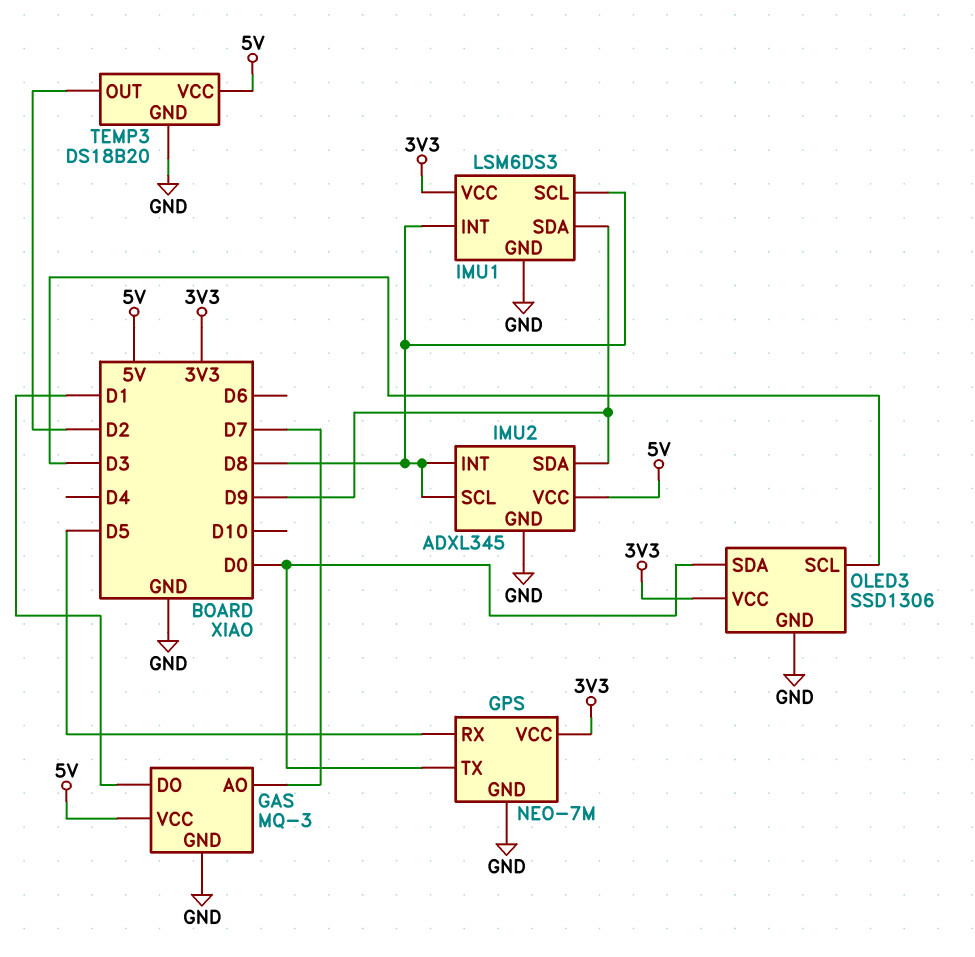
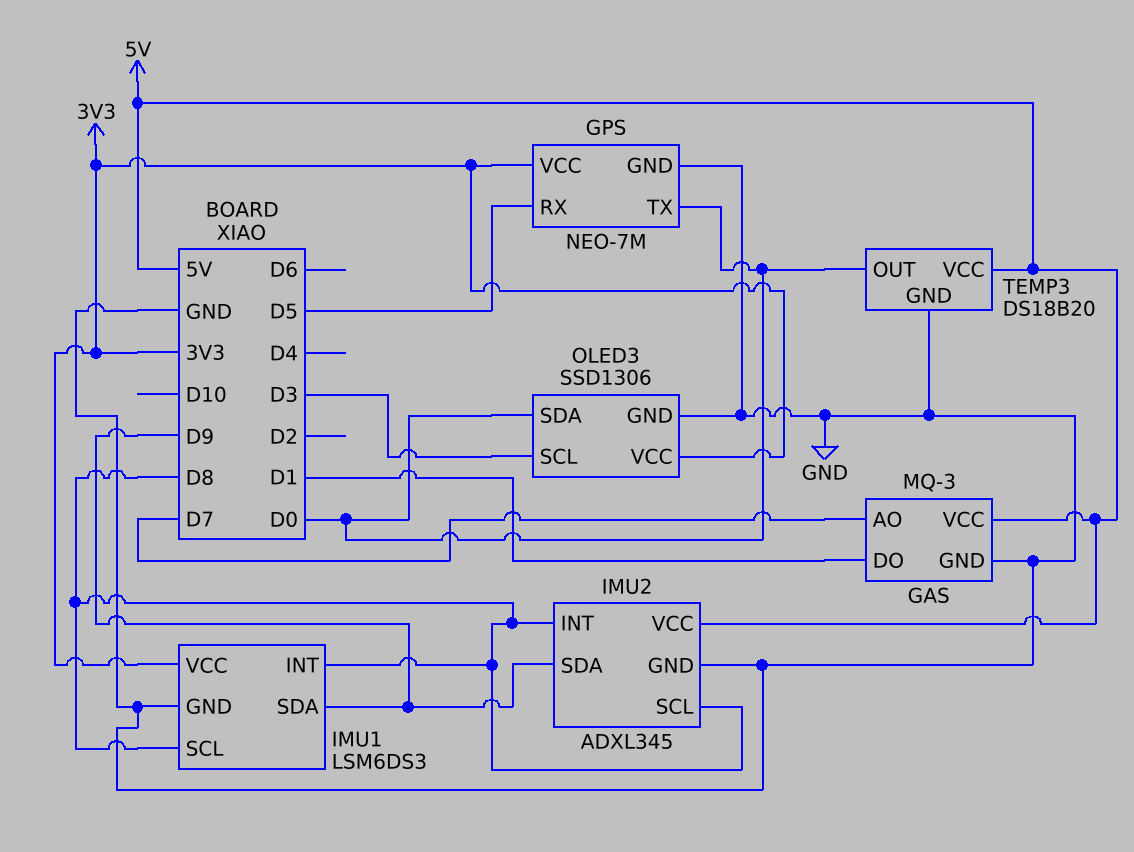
TEMP3 pin OUT: D2 -> D0

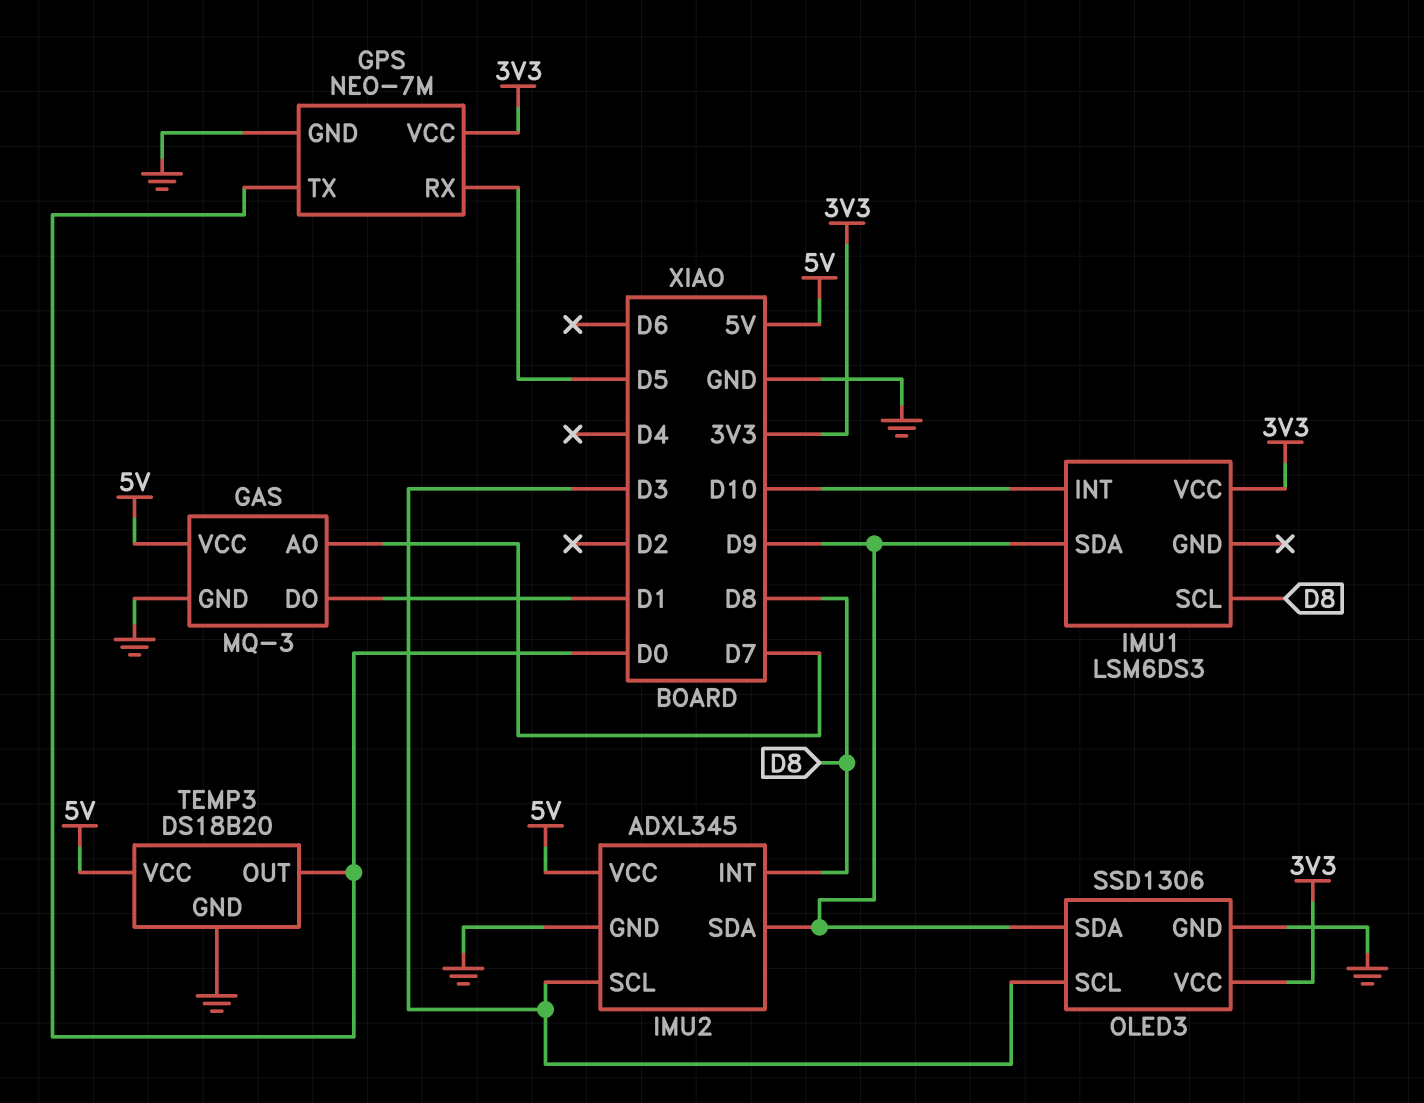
IMU1 pin GND: GND -> none
IMU1 pin INT: D8 -> D10
IMU2 pin SCL: D8 -> D3
OLED3 pin SDA: D0 -> D9

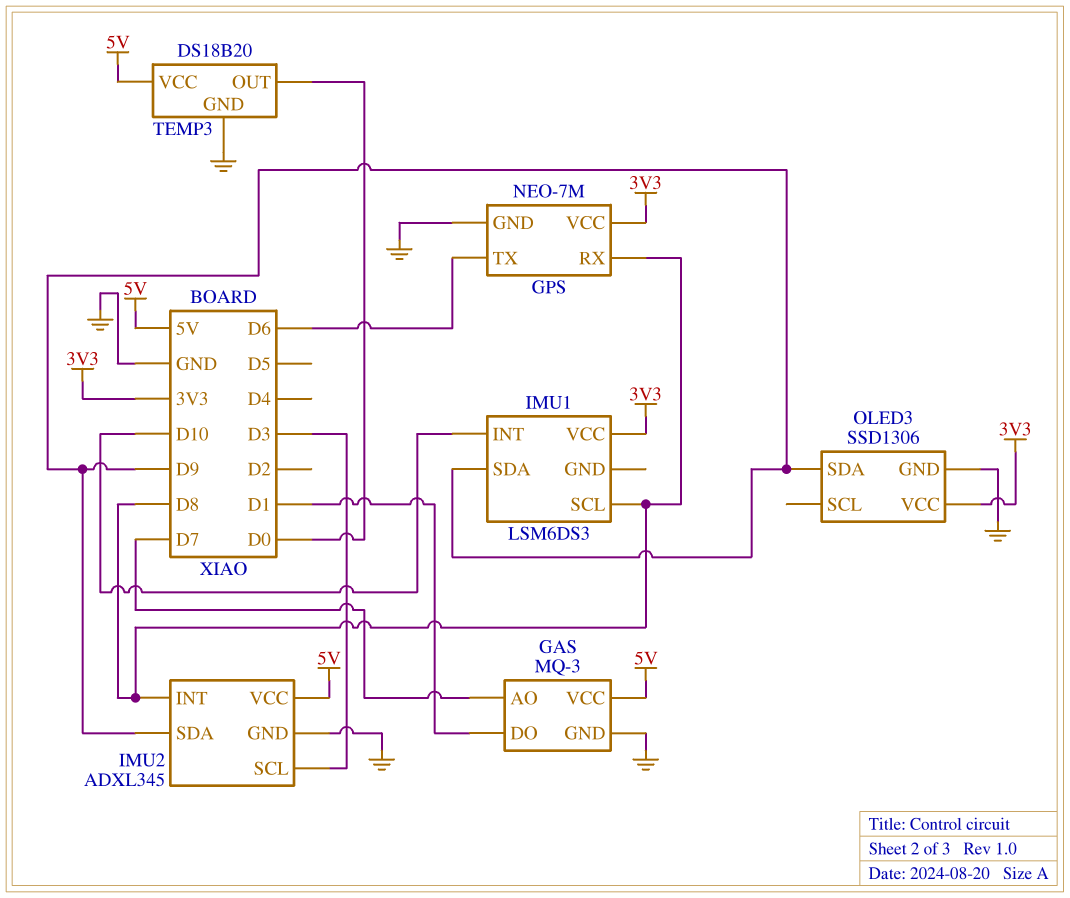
GPS pin RX: D5 -> D8
GPS pin TX: D0 -> D6
OLED3 pin SCL: D3 -> none

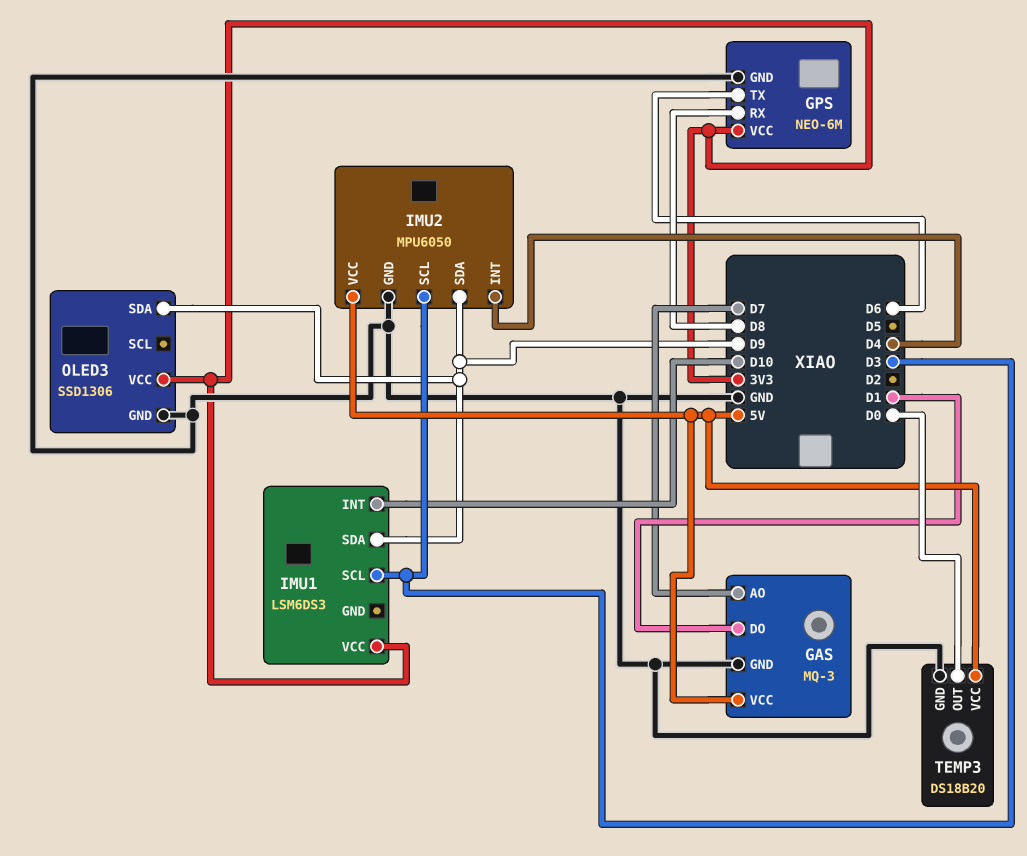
GPS: NEO-7M -> NEO-6M
IMU1 pin SCL: D8 -> D3
IMU2: ADXL345 -> MPU6050
IMU2 pin INT: D8 -> D4

